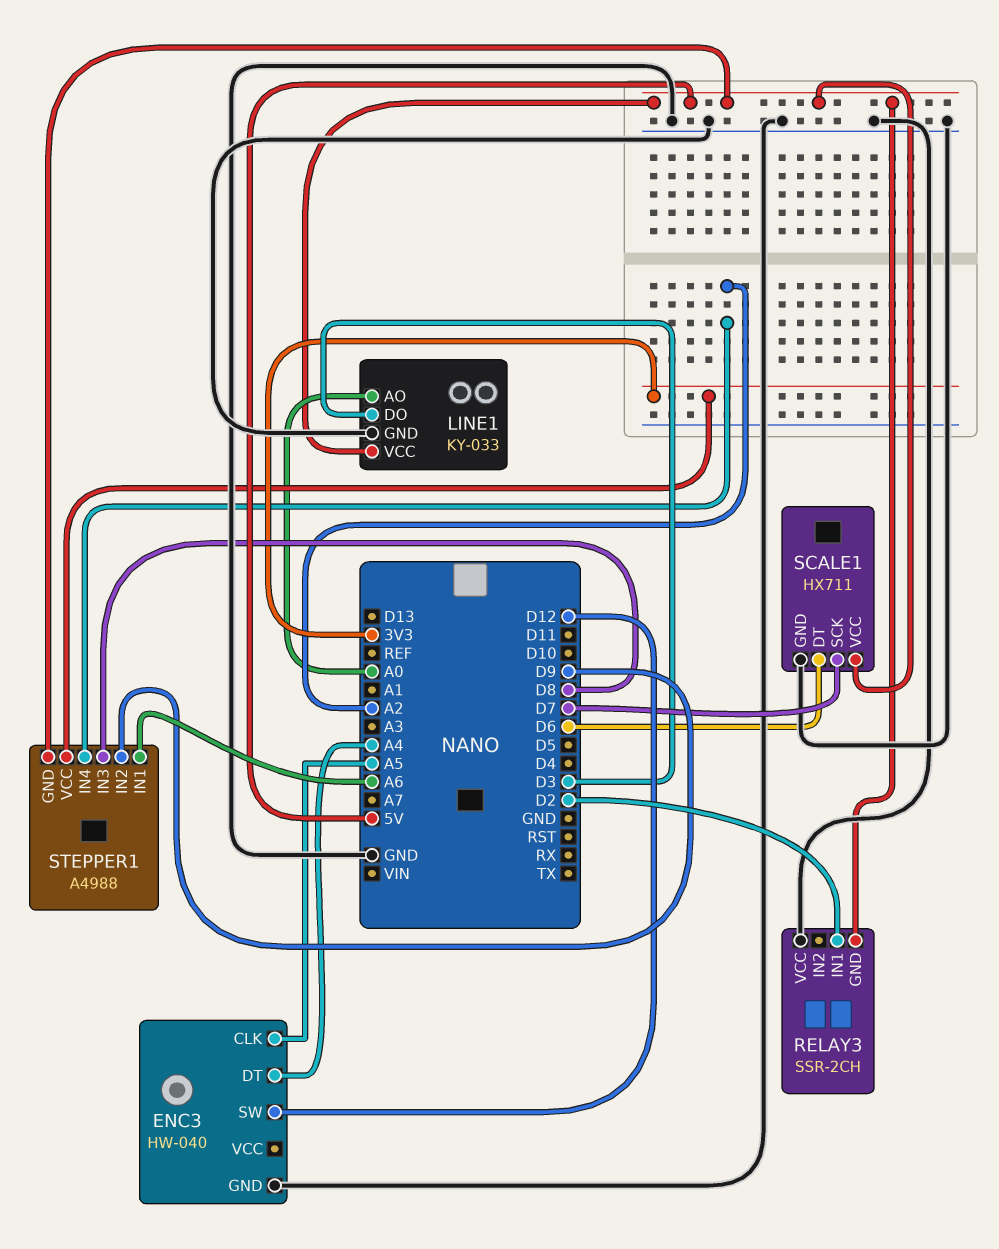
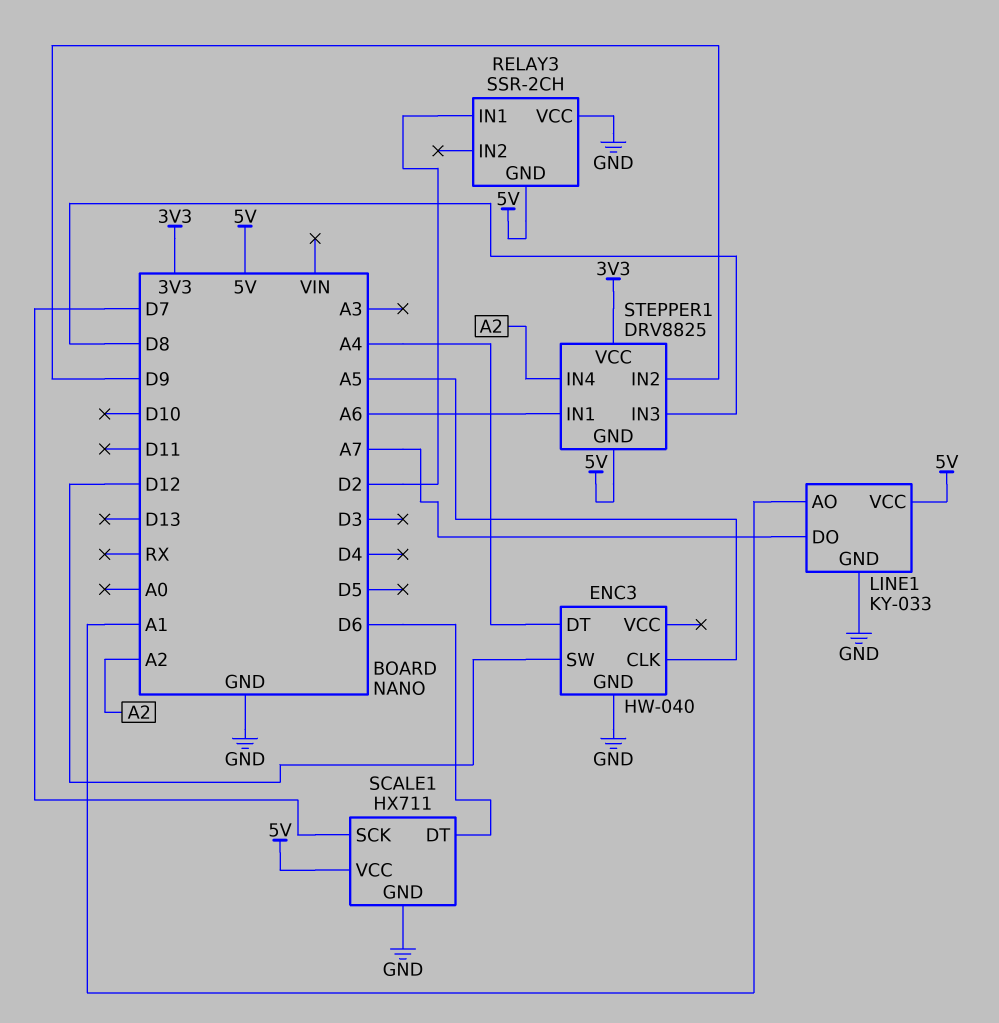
LINE1 pin AO: A0 -> A1
LINE1 pin DO: D3 -> A7
STEPPER1: A4988 -> DRV8825

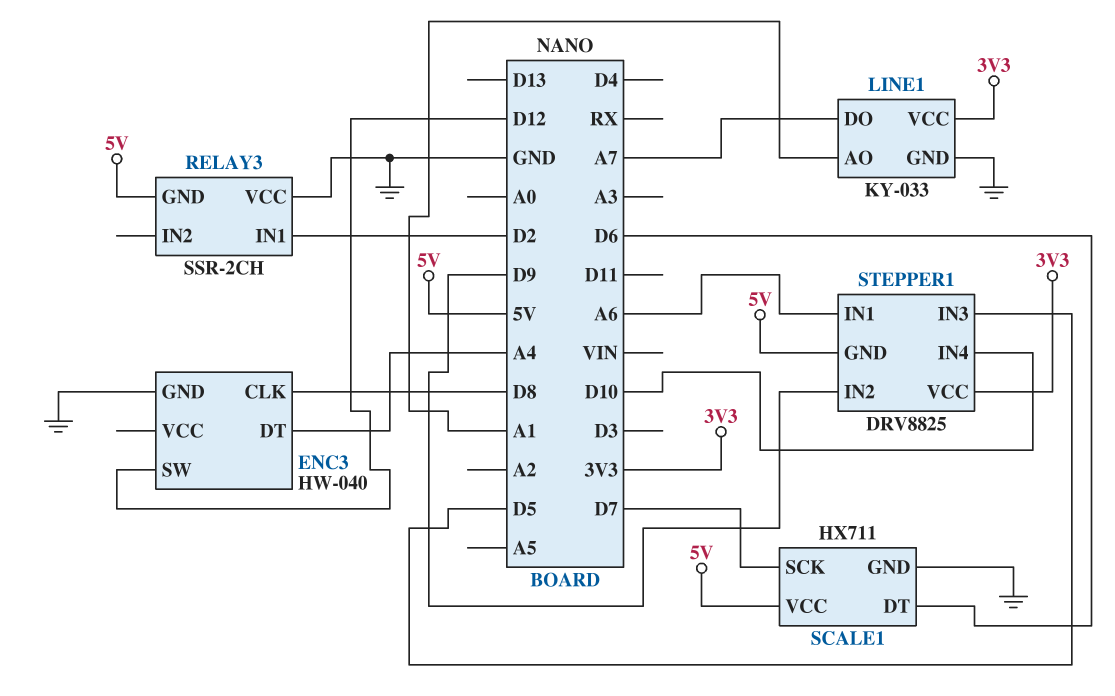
ENC3 pin CLK: A5 -> D8
LINE1 pin VCC: 5V -> 3V3
STEPPER1 pin IN3: D8 -> D5
STEPPER1 pin IN4: A2 -> D10

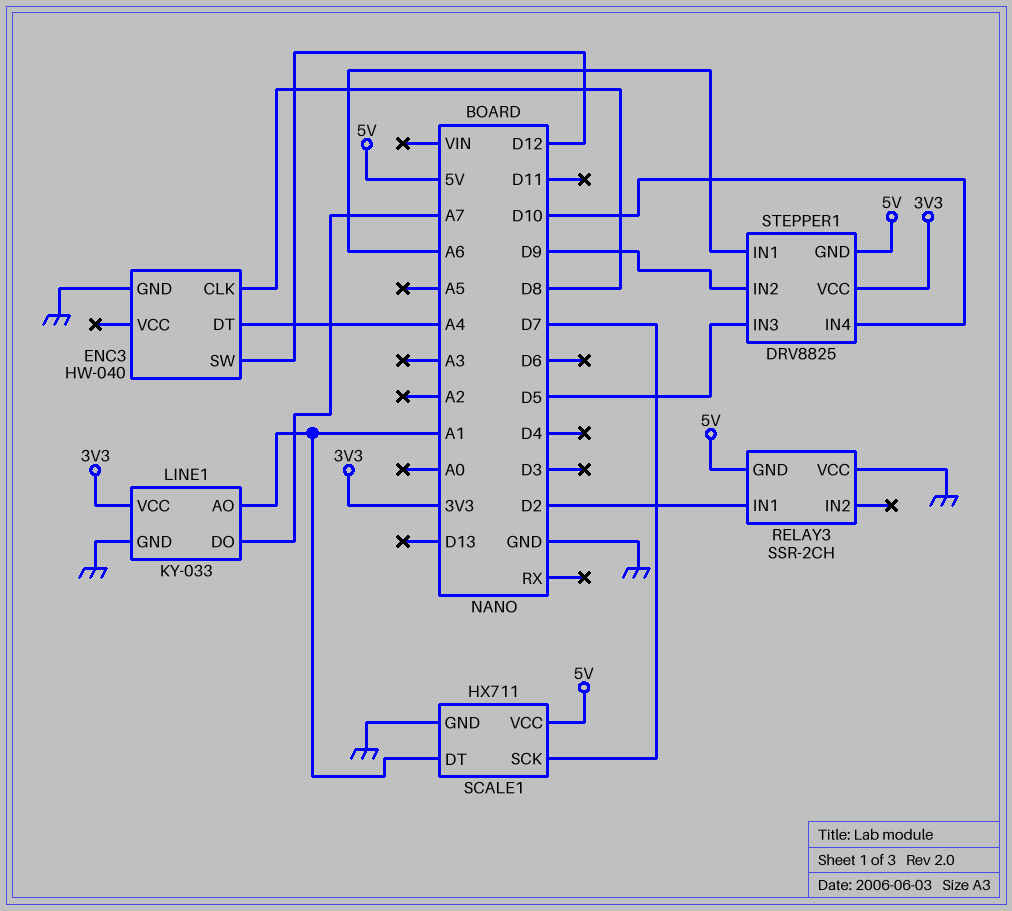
SCALE1 pin DT: D6 -> A1

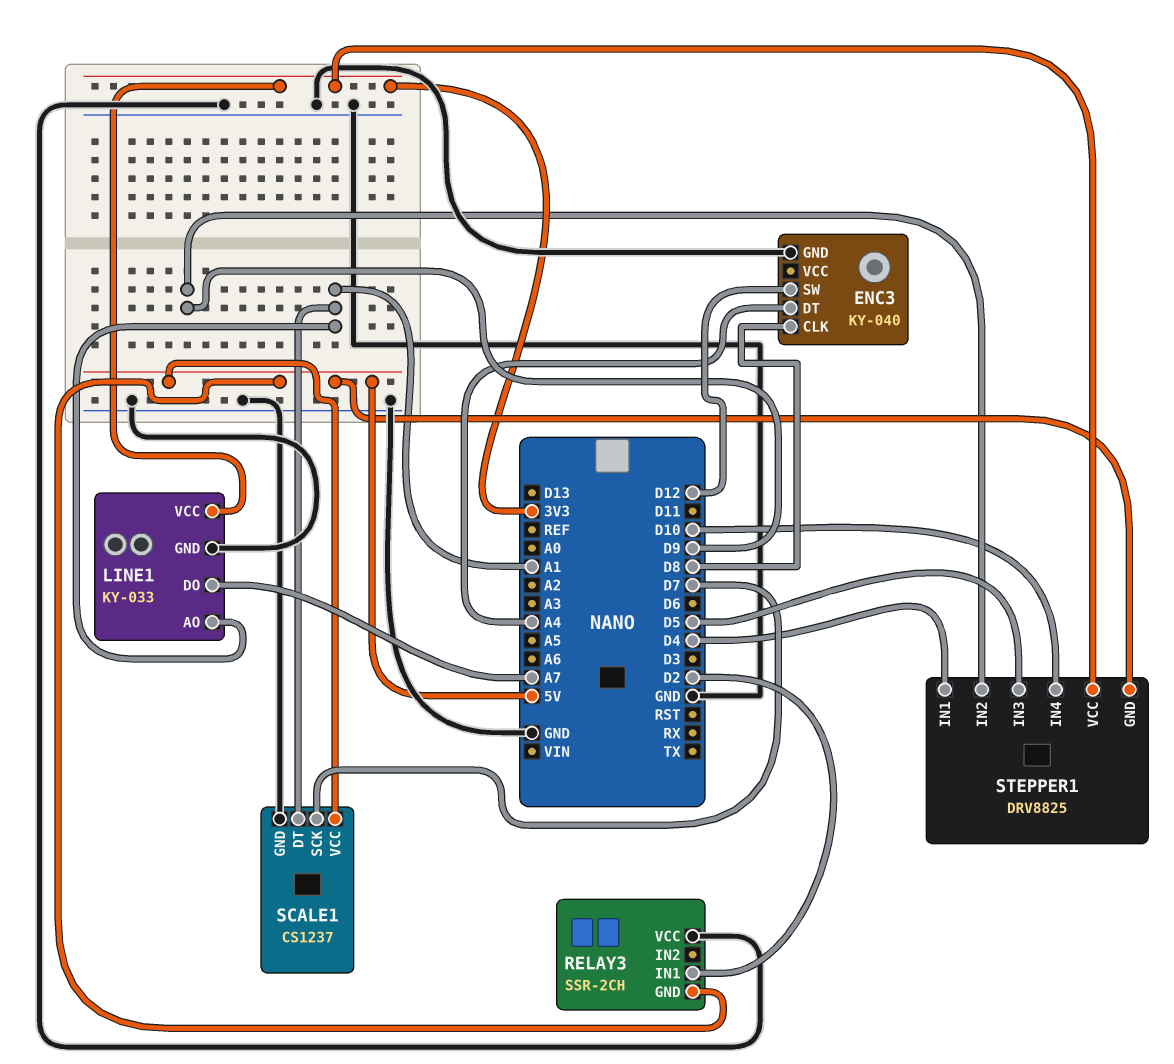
ENC3: HW-040 -> KY-040
SCALE1: HX711 -> CS1237
STEPPER1 pin IN1: A6 -> D4

